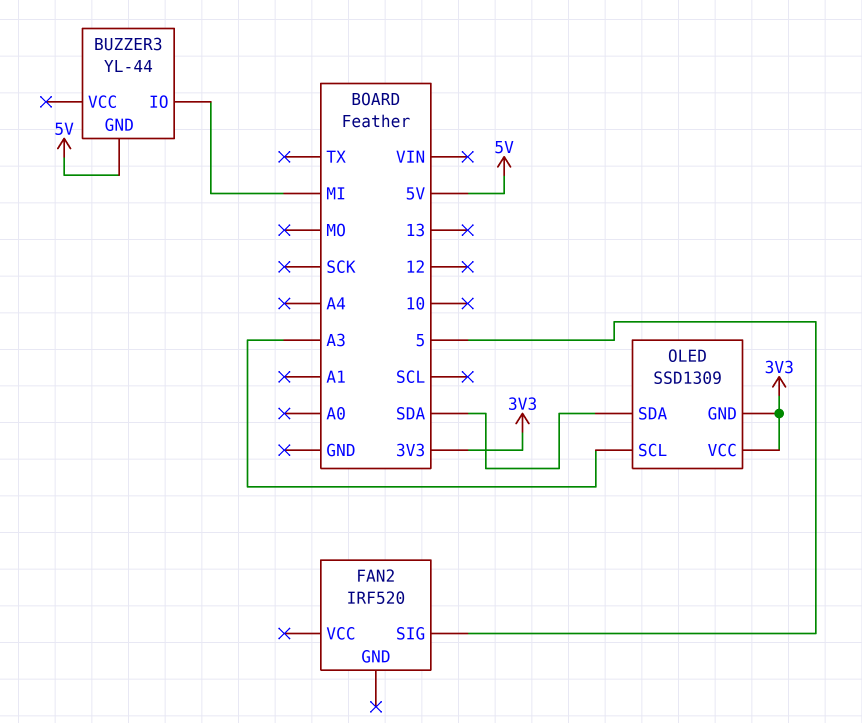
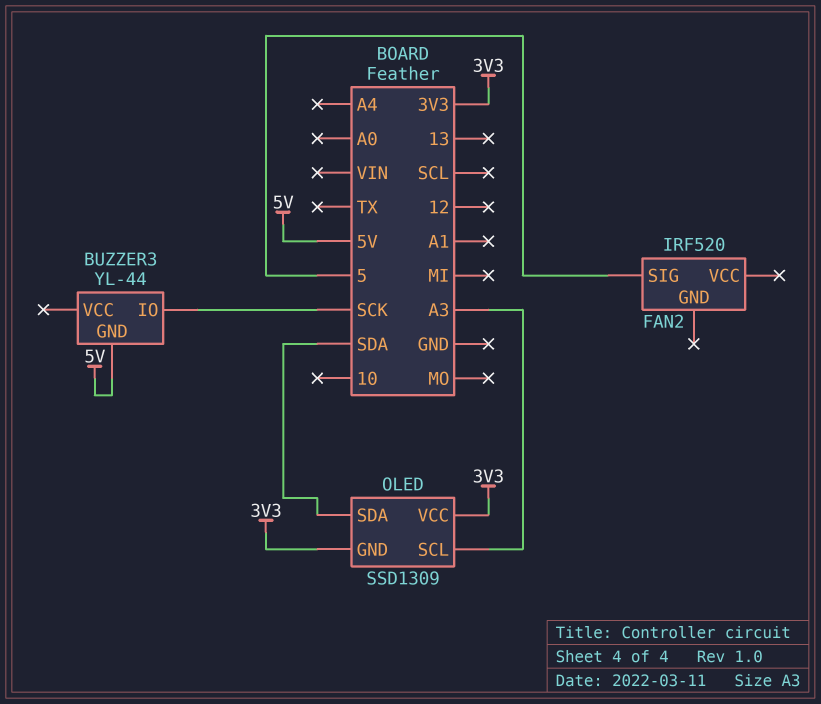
BUZZER3 pin IO: MI -> SCK

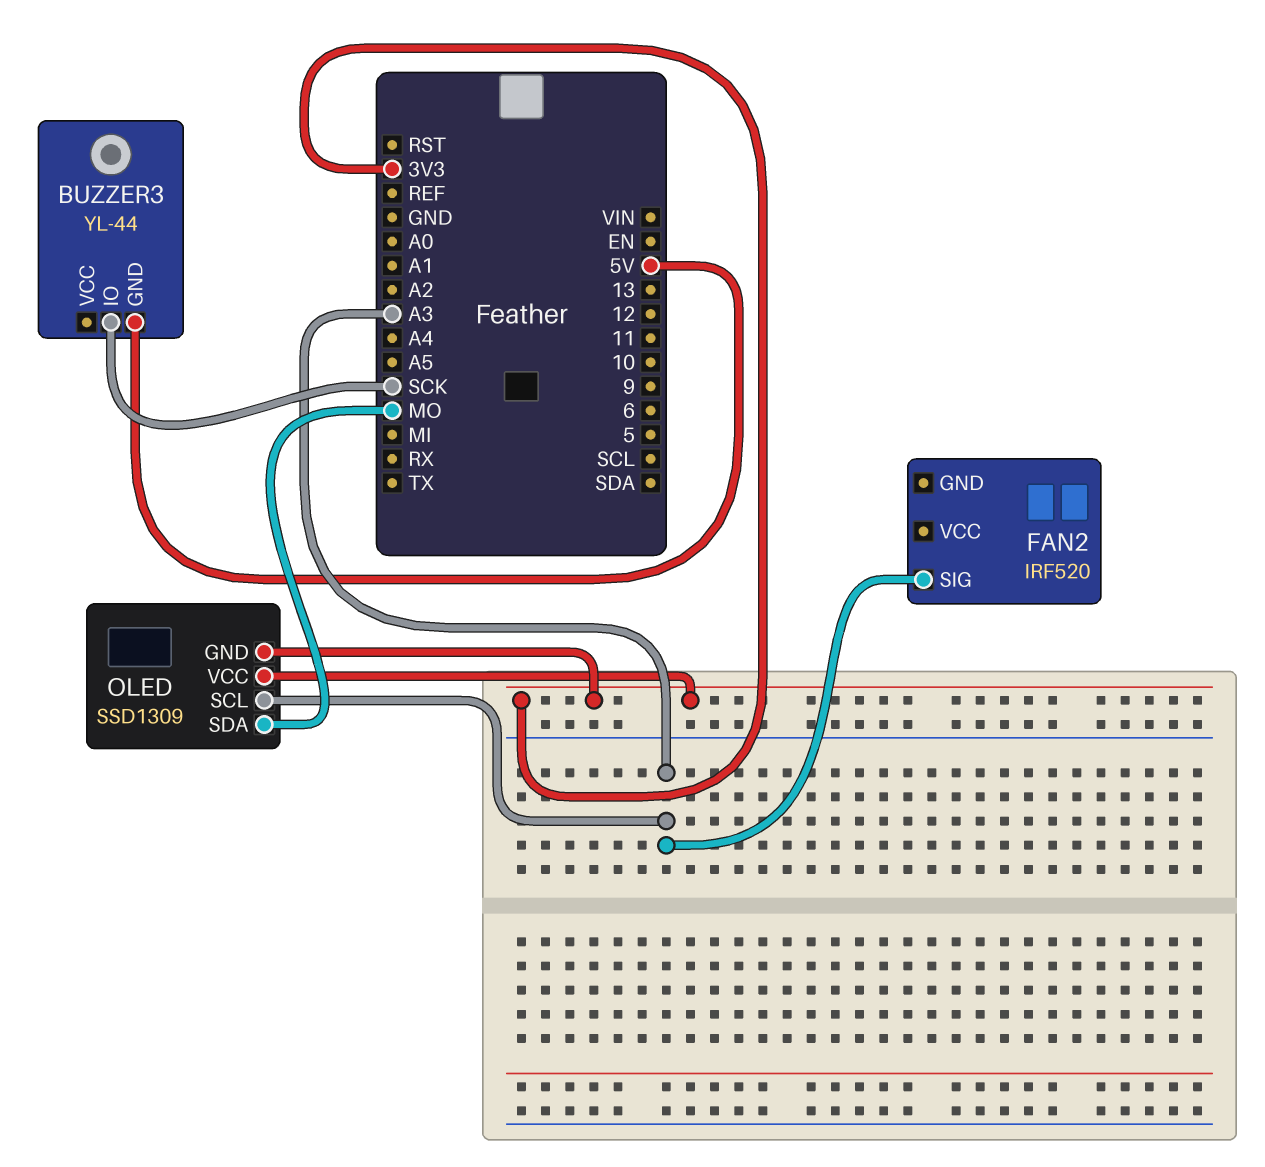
FAN2 pin SIG: 5 -> A3
OLED pin SDA: SDA -> MO

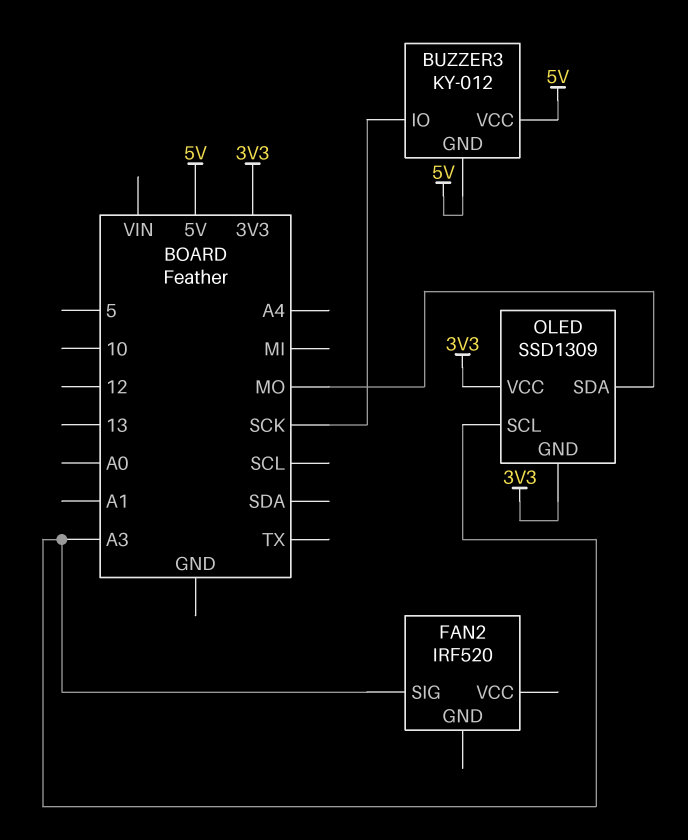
BUZZER3: YL-44 -> KY-012
BUZZER3 pin VCC: none -> 5V

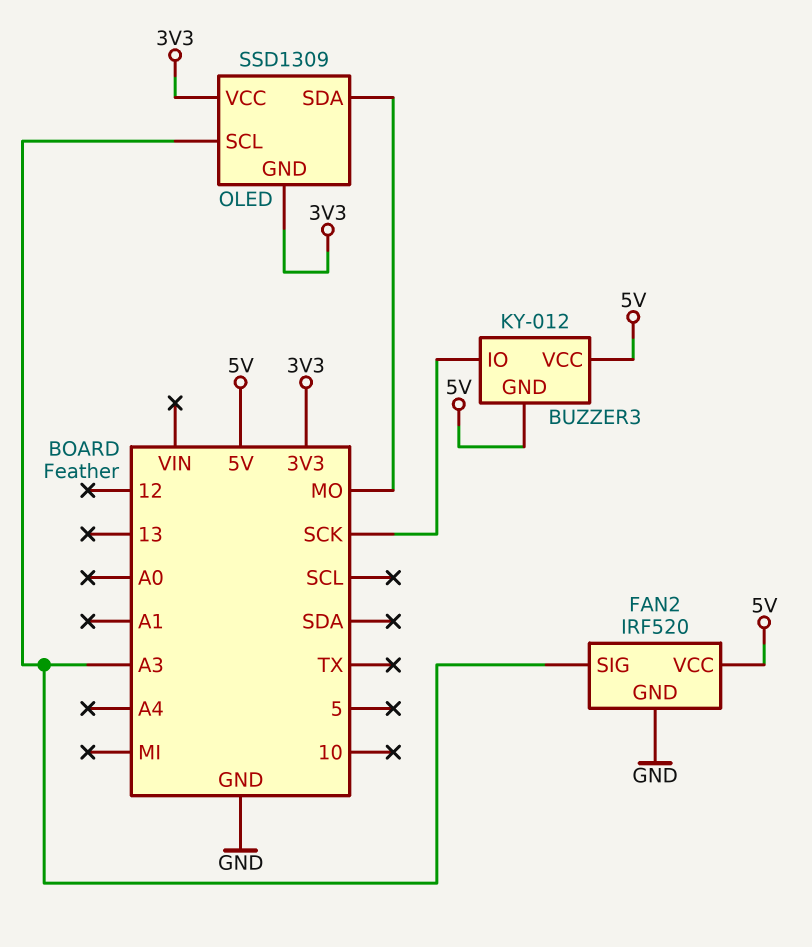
FAN2 pin GND: none -> GND
FAN2 pin VCC: none -> 5V

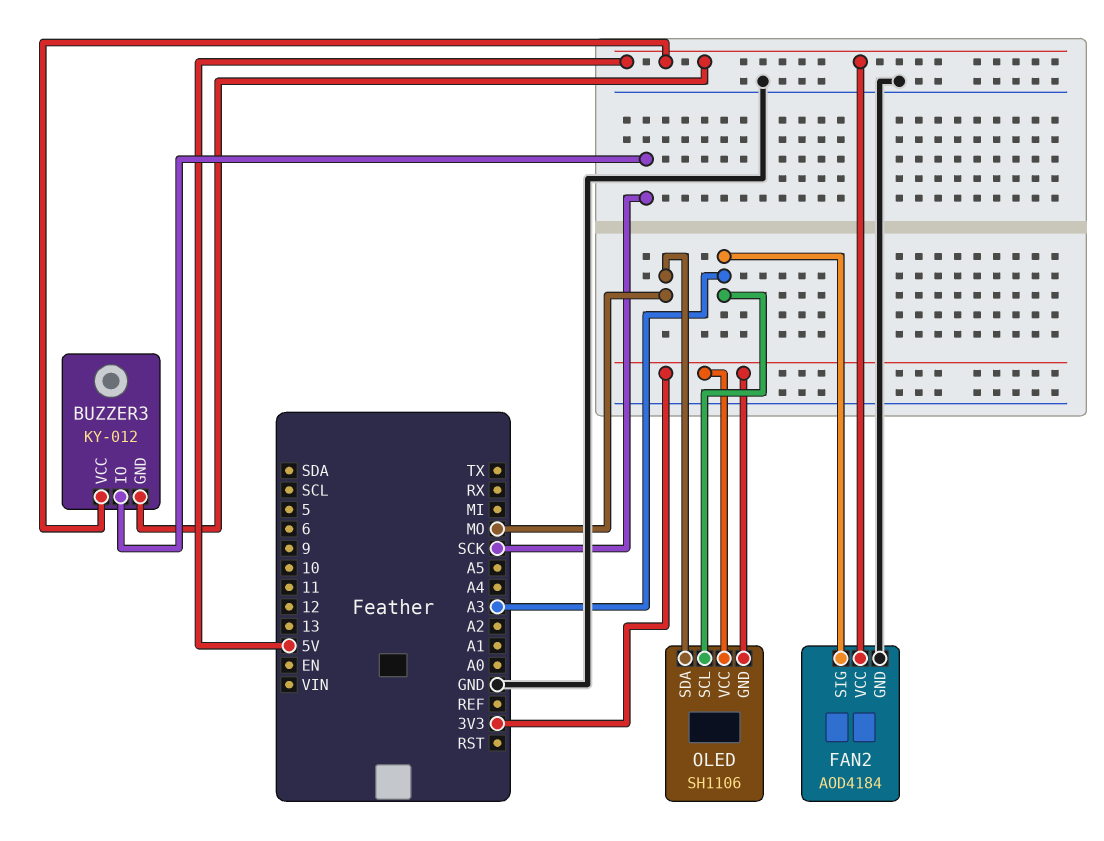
FAN2: IRF520 -> AOD4184
OLED: SSD1309 -> SH1106

